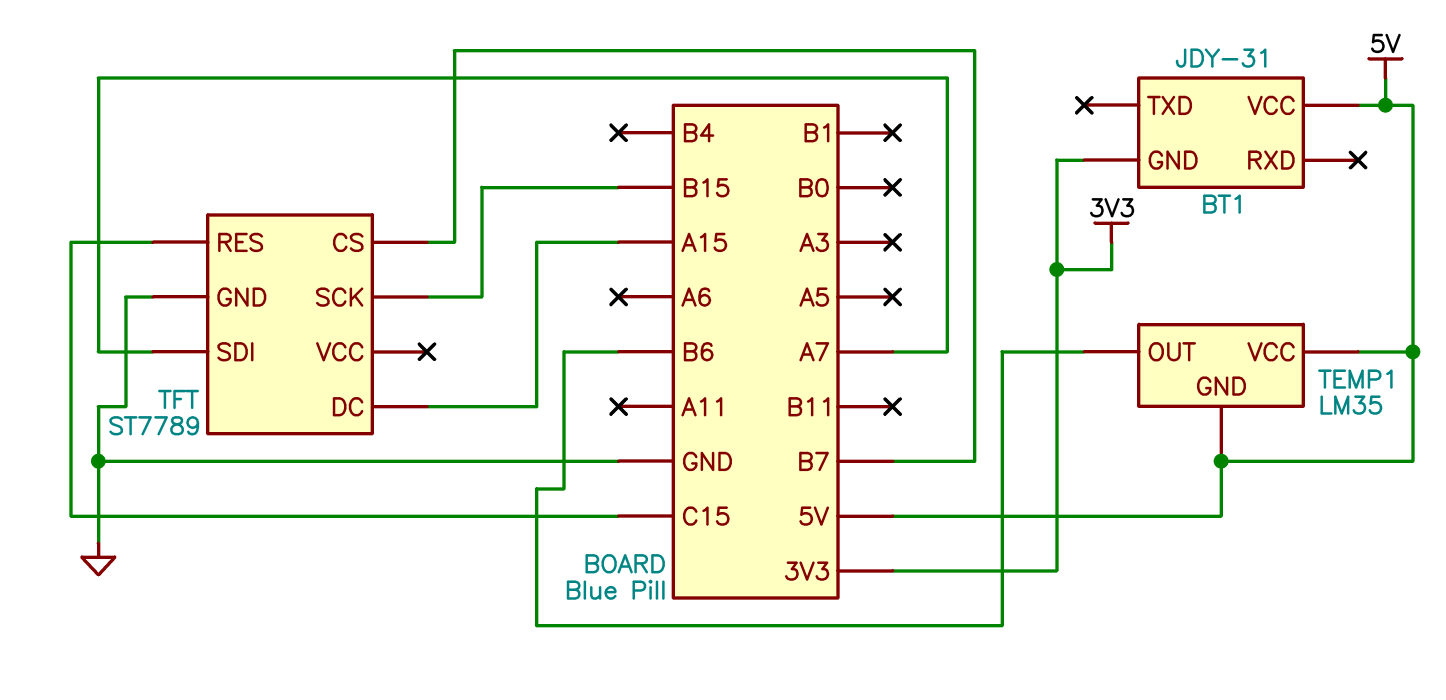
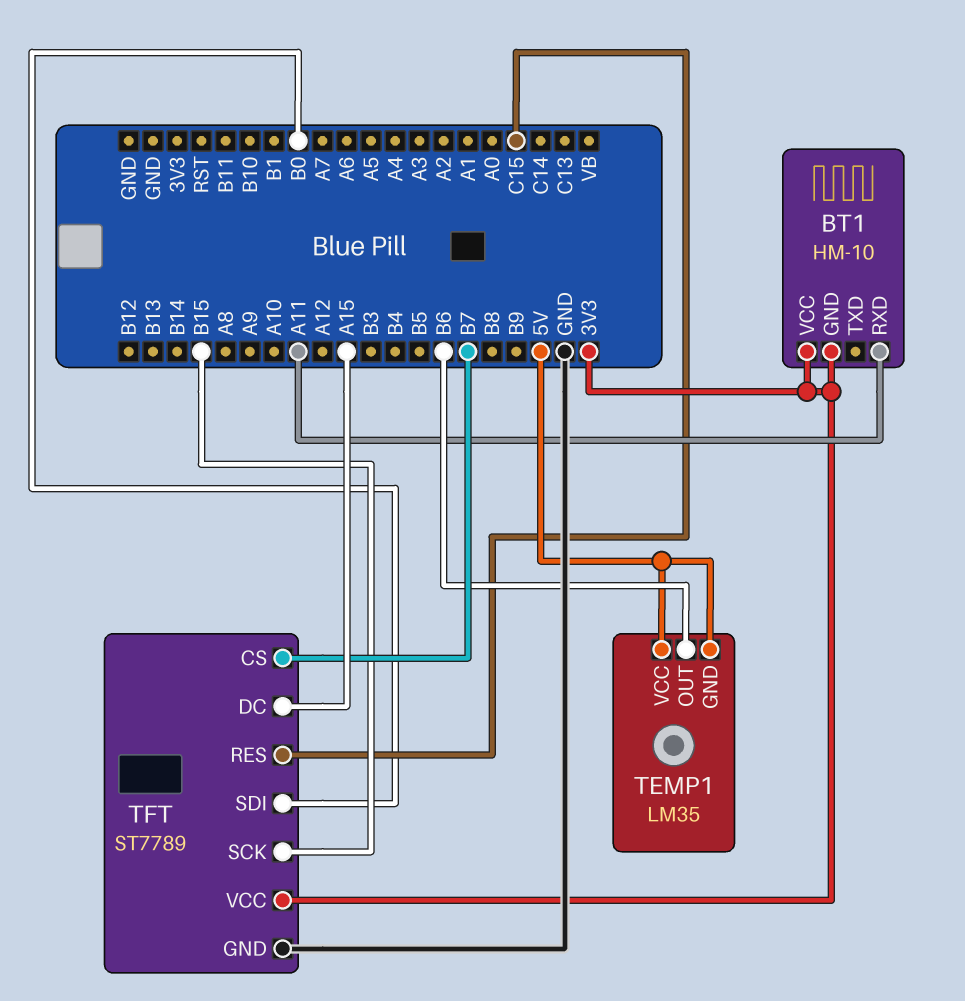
BT1: JDY-31 -> HM-10
BT1 pin RXD: none -> A11
BT1 pin VCC: 5V -> 3V3
TFT pin SDI: A7 -> B0
TFT pin VCC: none -> 3V3

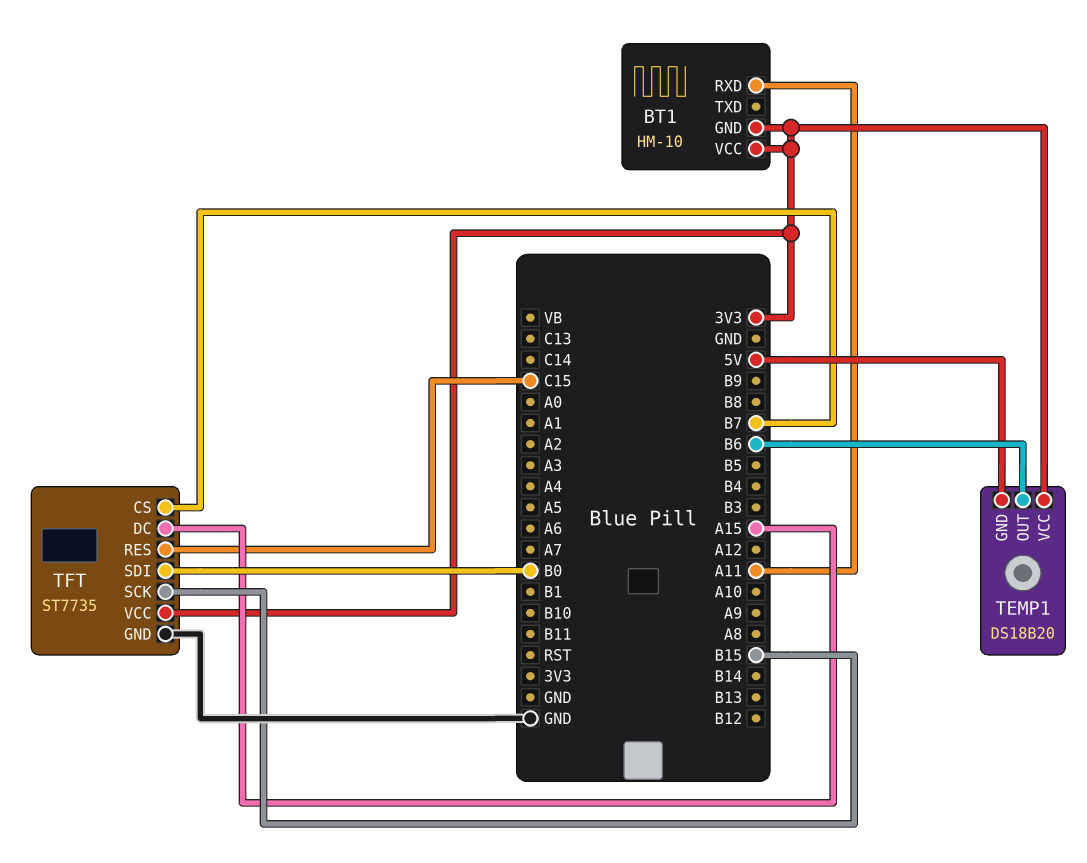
TEMP1: LM35 -> DS18B20
TEMP1 pin VCC: 5V -> 3V3
TFT: ST7789 -> ST7735

